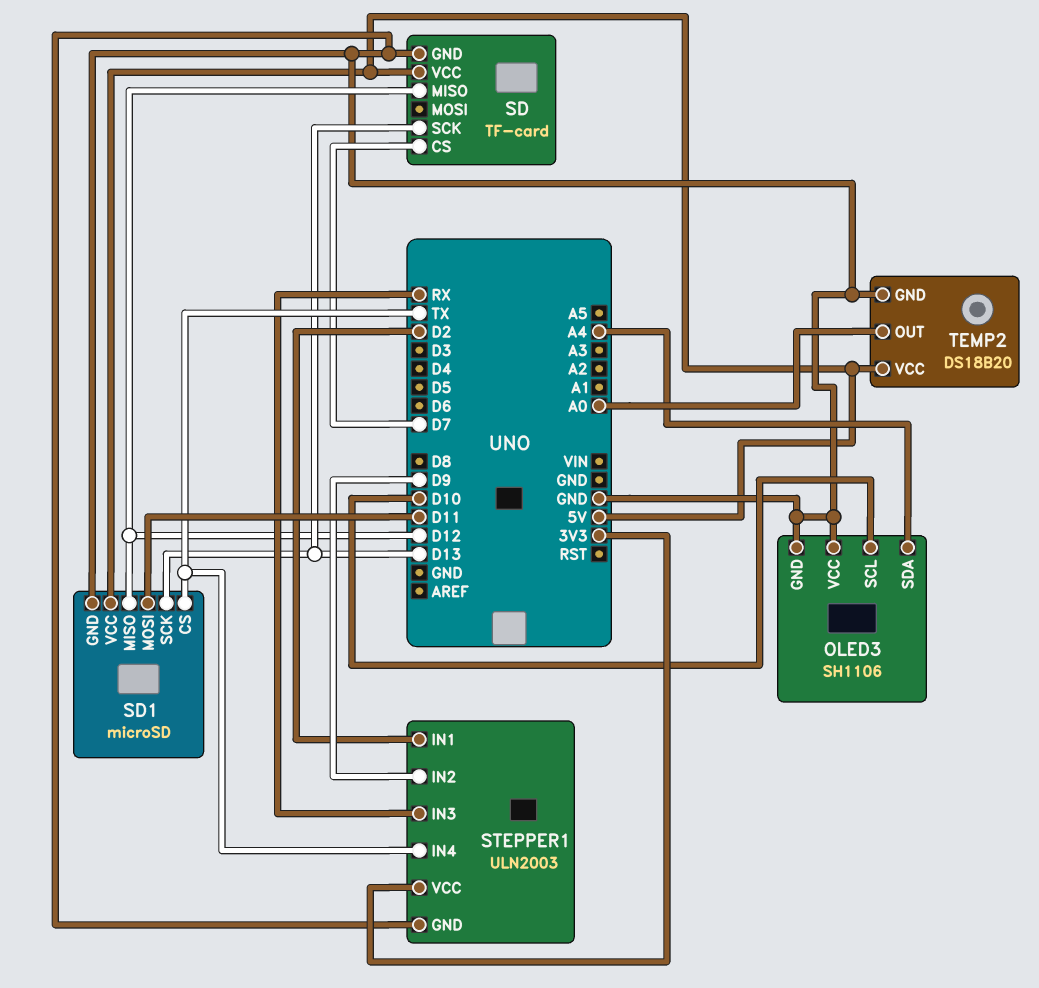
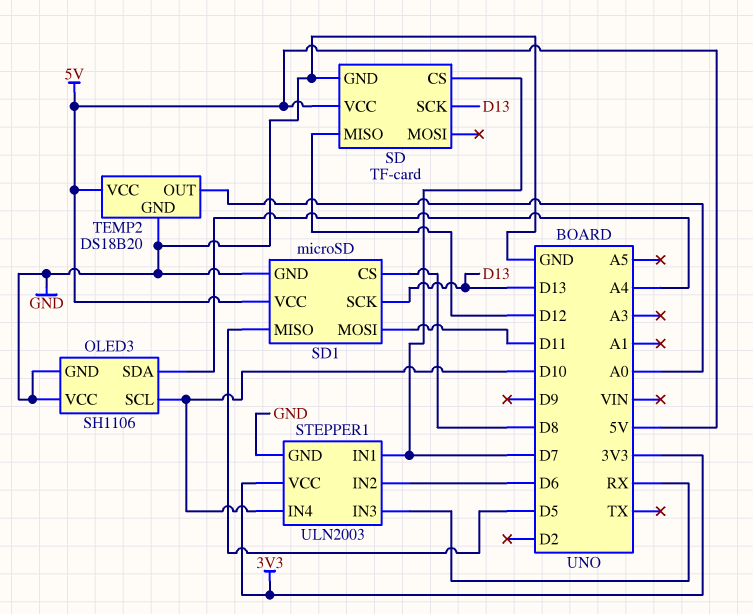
SD1 pin CS: TX -> D8
SD1 pin MISO: D12 -> D5
STEPPER1 pin IN1: D2 -> D7
STEPPER1 pin IN2: D9 -> D6
STEPPER1 pin IN4: TX -> D10

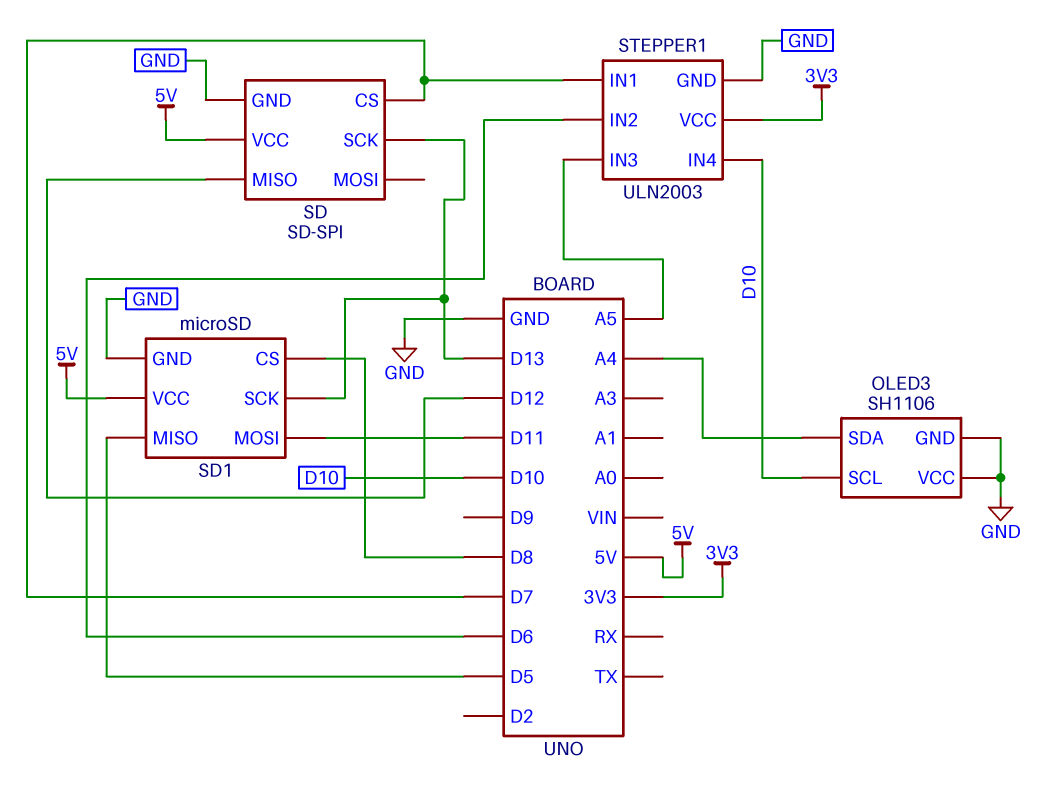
SD: TF-card -> SD-SPI
STEPPER1 pin IN3: RX -> A5
TEMP2: DS18B20 -> none
TEMP2 pin GND: GND -> none
TEMP2 pin OUT: A0 -> none
TEMP2 pin VCC: 5V -> none

